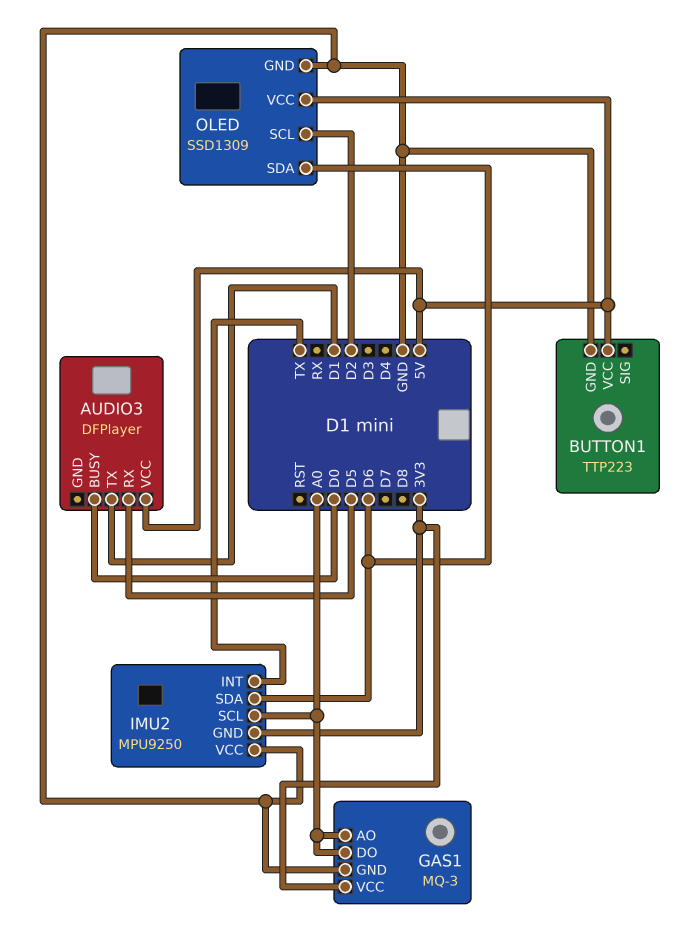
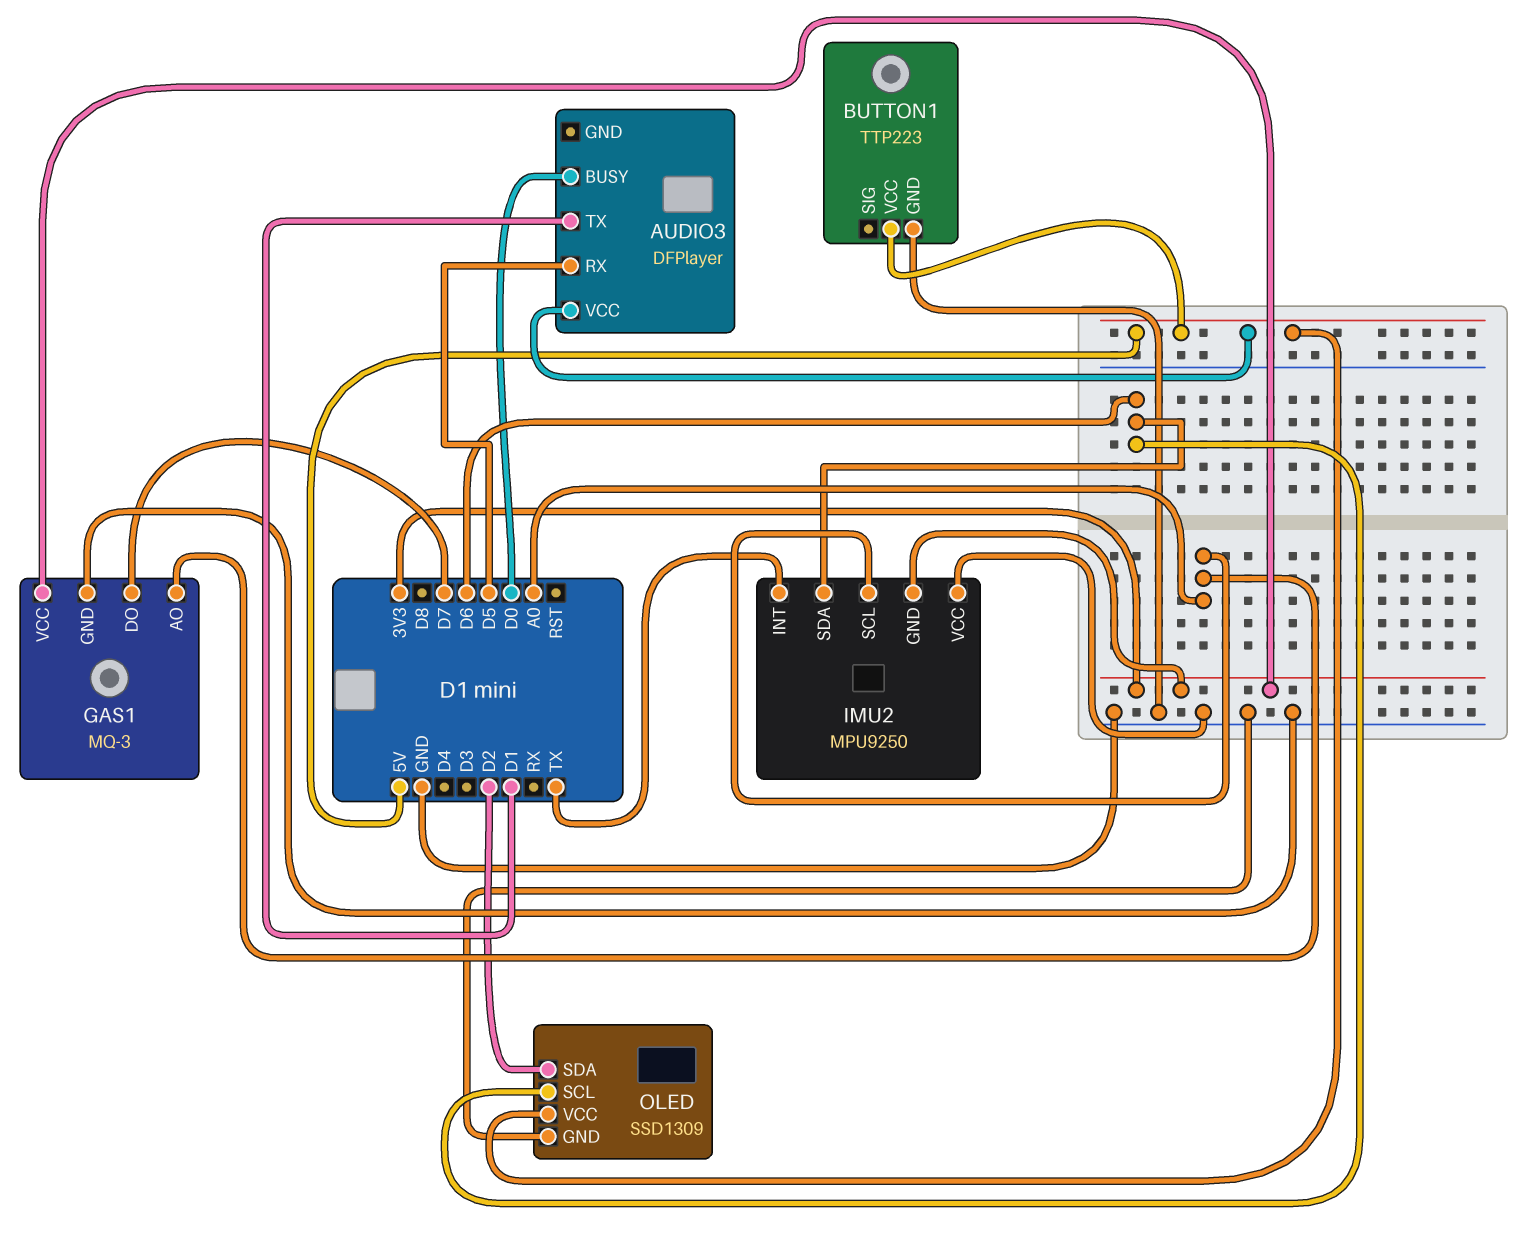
GAS1 pin DO: A0 -> D7
OLED pin SCL: D2 -> D6
OLED pin SDA: D6 -> D2

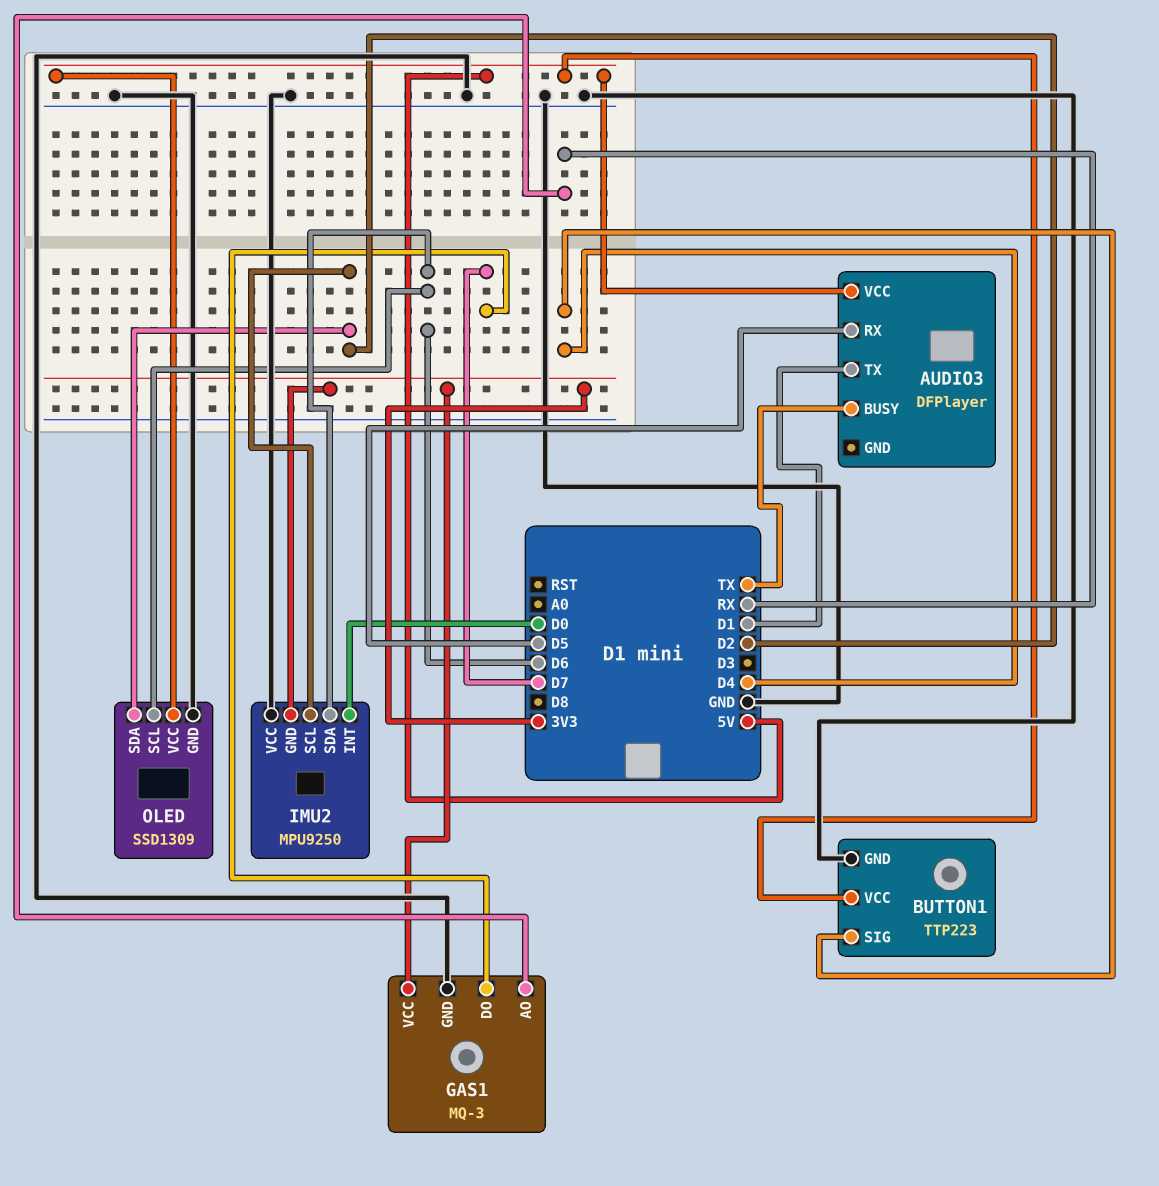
AUDIO3 pin BUSY: D0 -> TX
BUTTON1 pin SIG: none -> D4
GAS1 pin AO: A0 -> RX
IMU2 pin INT: TX -> D0
IMU2 pin SCL: A0 -> D2

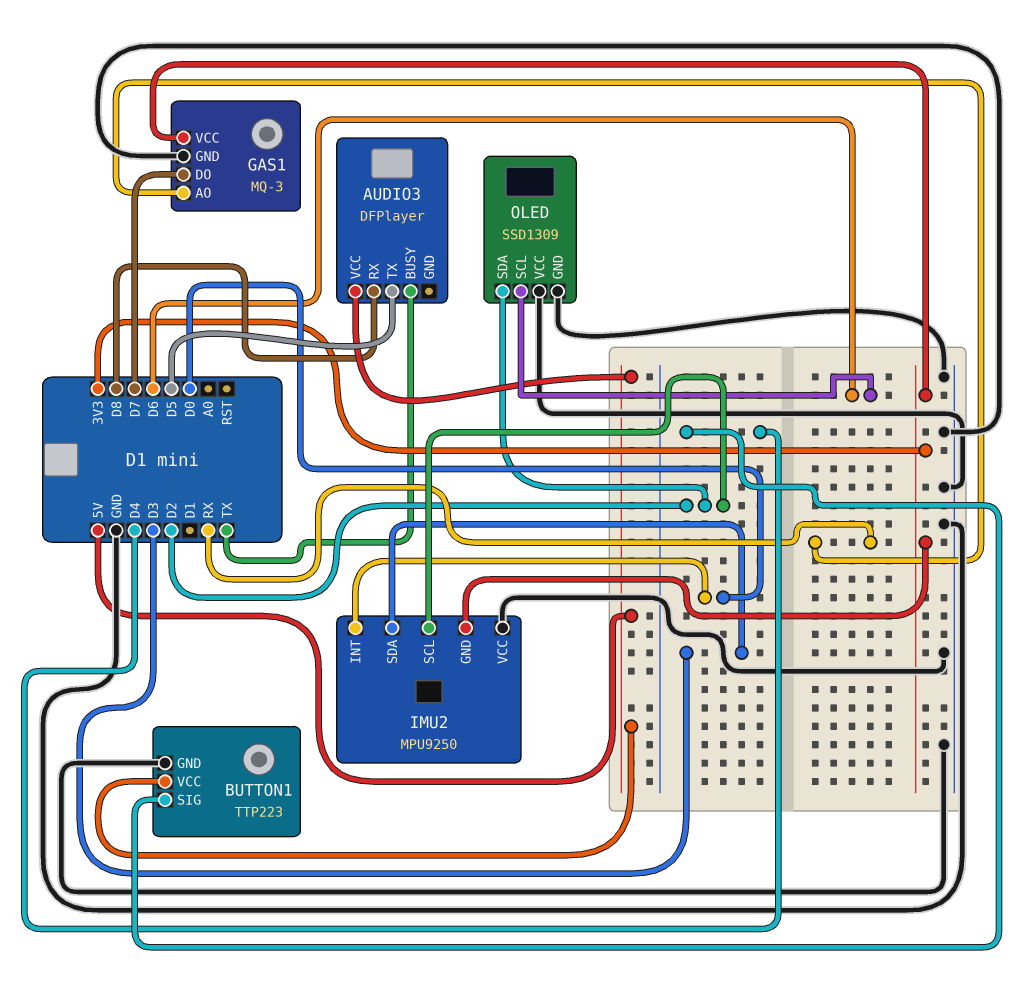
AUDIO3 pin RX: D5 -> D8
AUDIO3 pin TX: D1 -> D5
IMU2 pin SDA: D6 -> D3
OLED pin VCC: 5V -> GND

